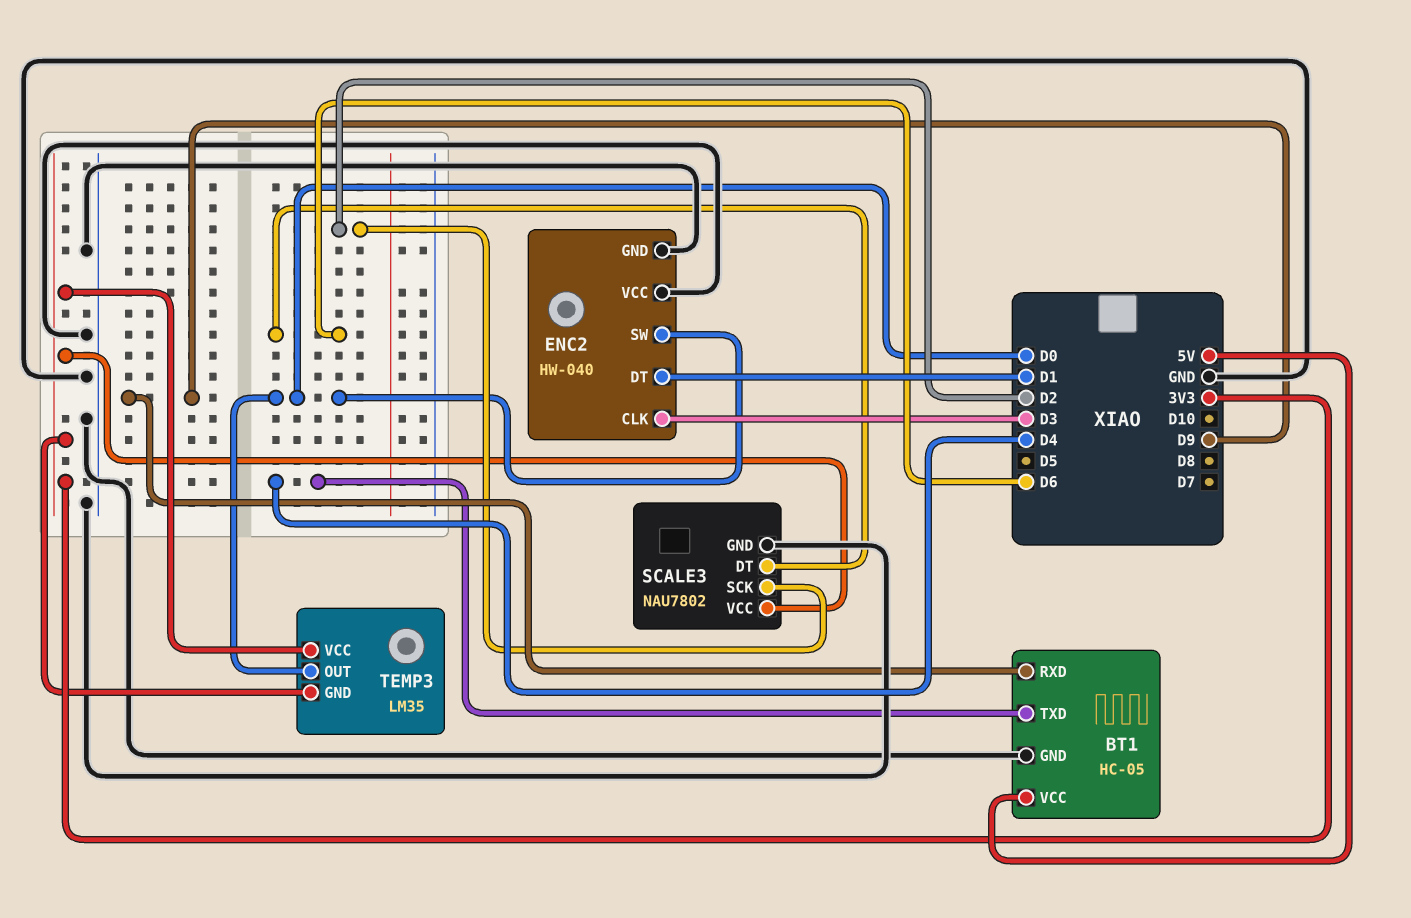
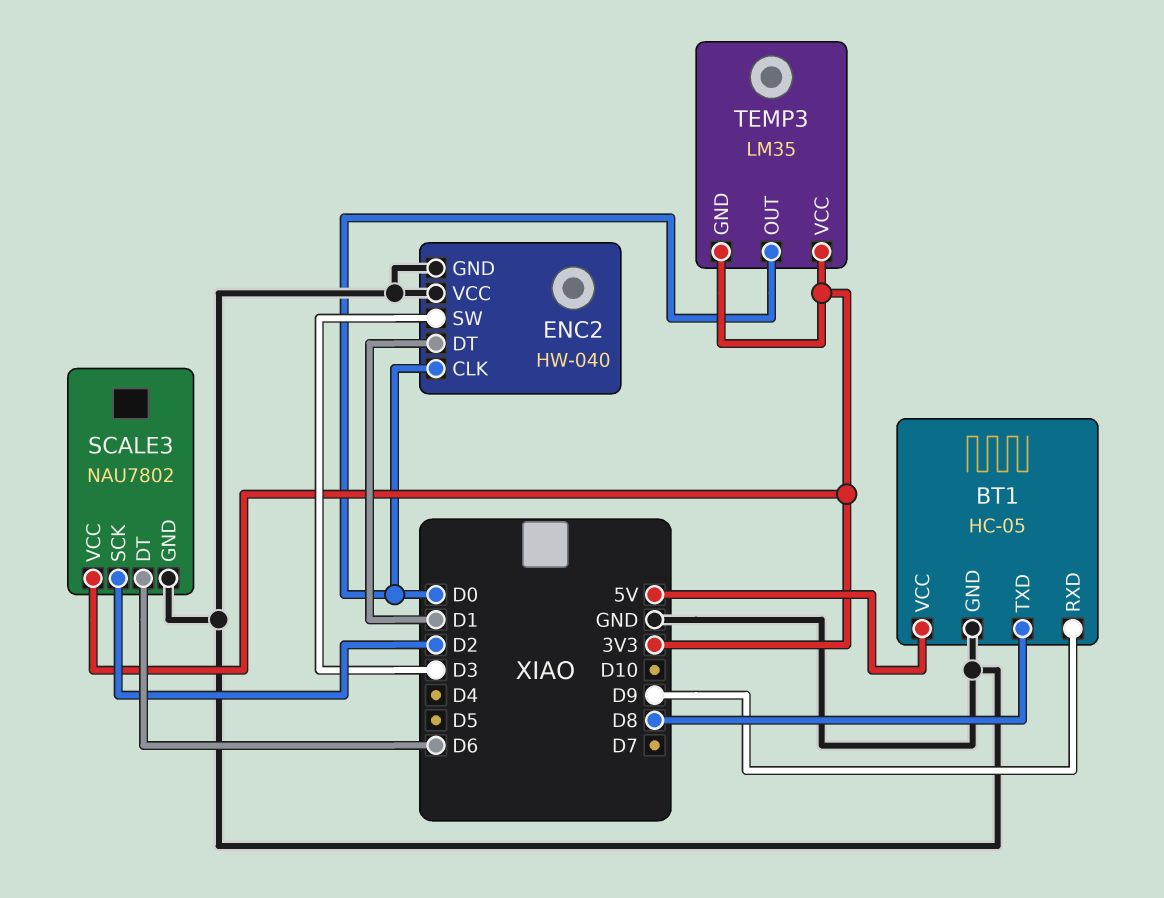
BT1 pin TXD: D4 -> D8
ENC2 pin CLK: D3 -> D0
ENC2 pin SW: D0 -> D3

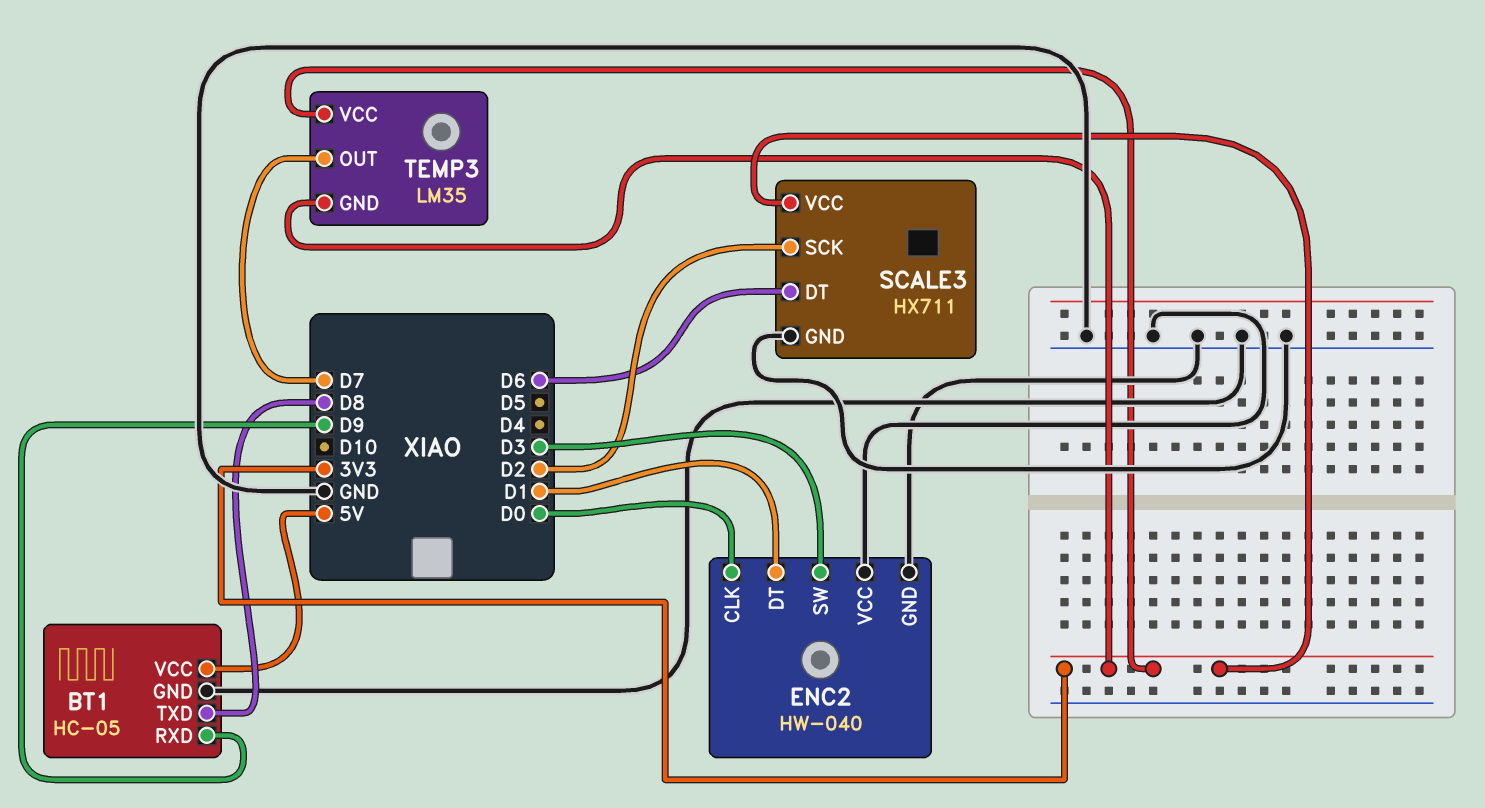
SCALE3: NAU7802 -> HX711
TEMP3 pin OUT: D0 -> D7

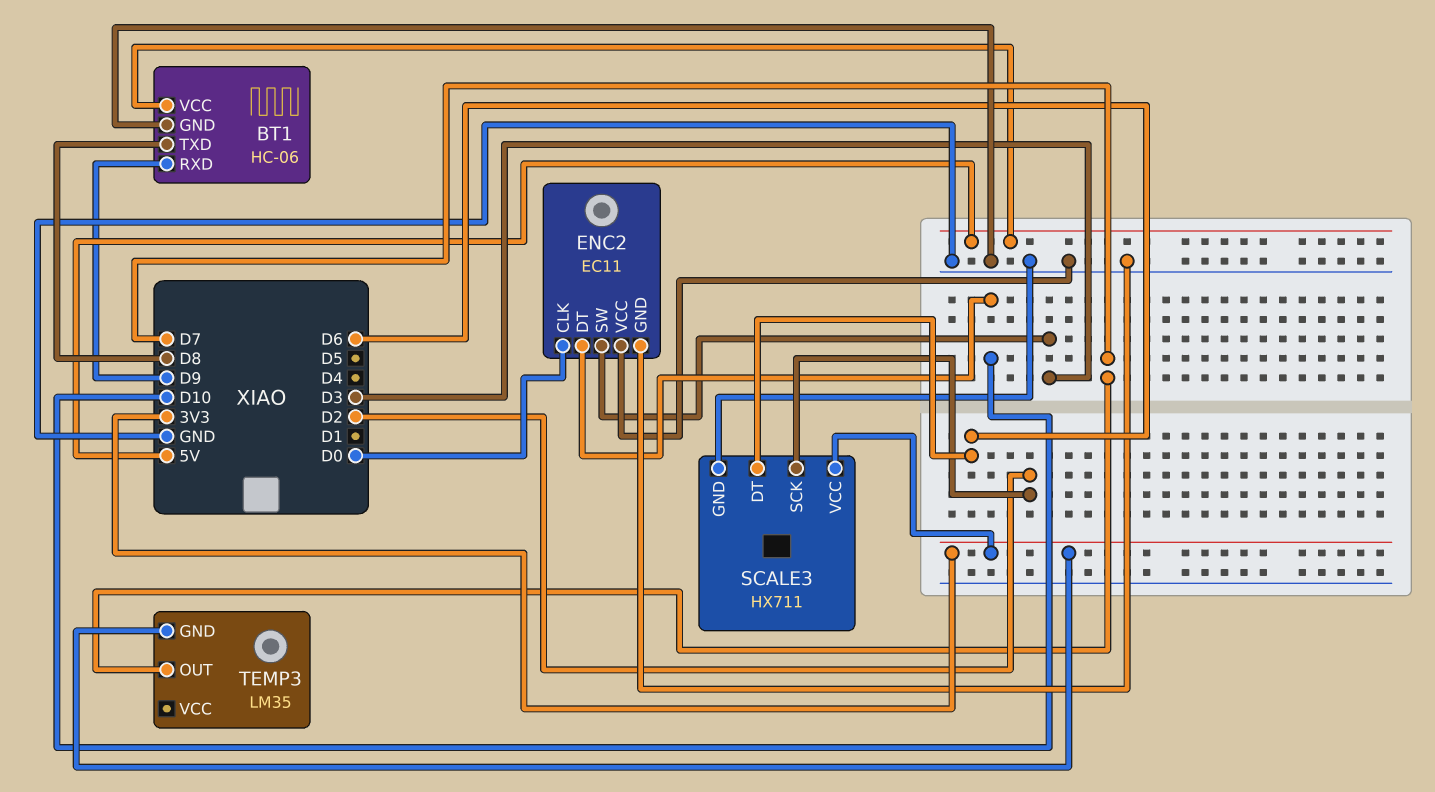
BT1: HC-05 -> HC-06
ENC2: HW-040 -> EC11
ENC2 pin DT: D1 -> D10
TEMP3 pin VCC: 3V3 -> none

